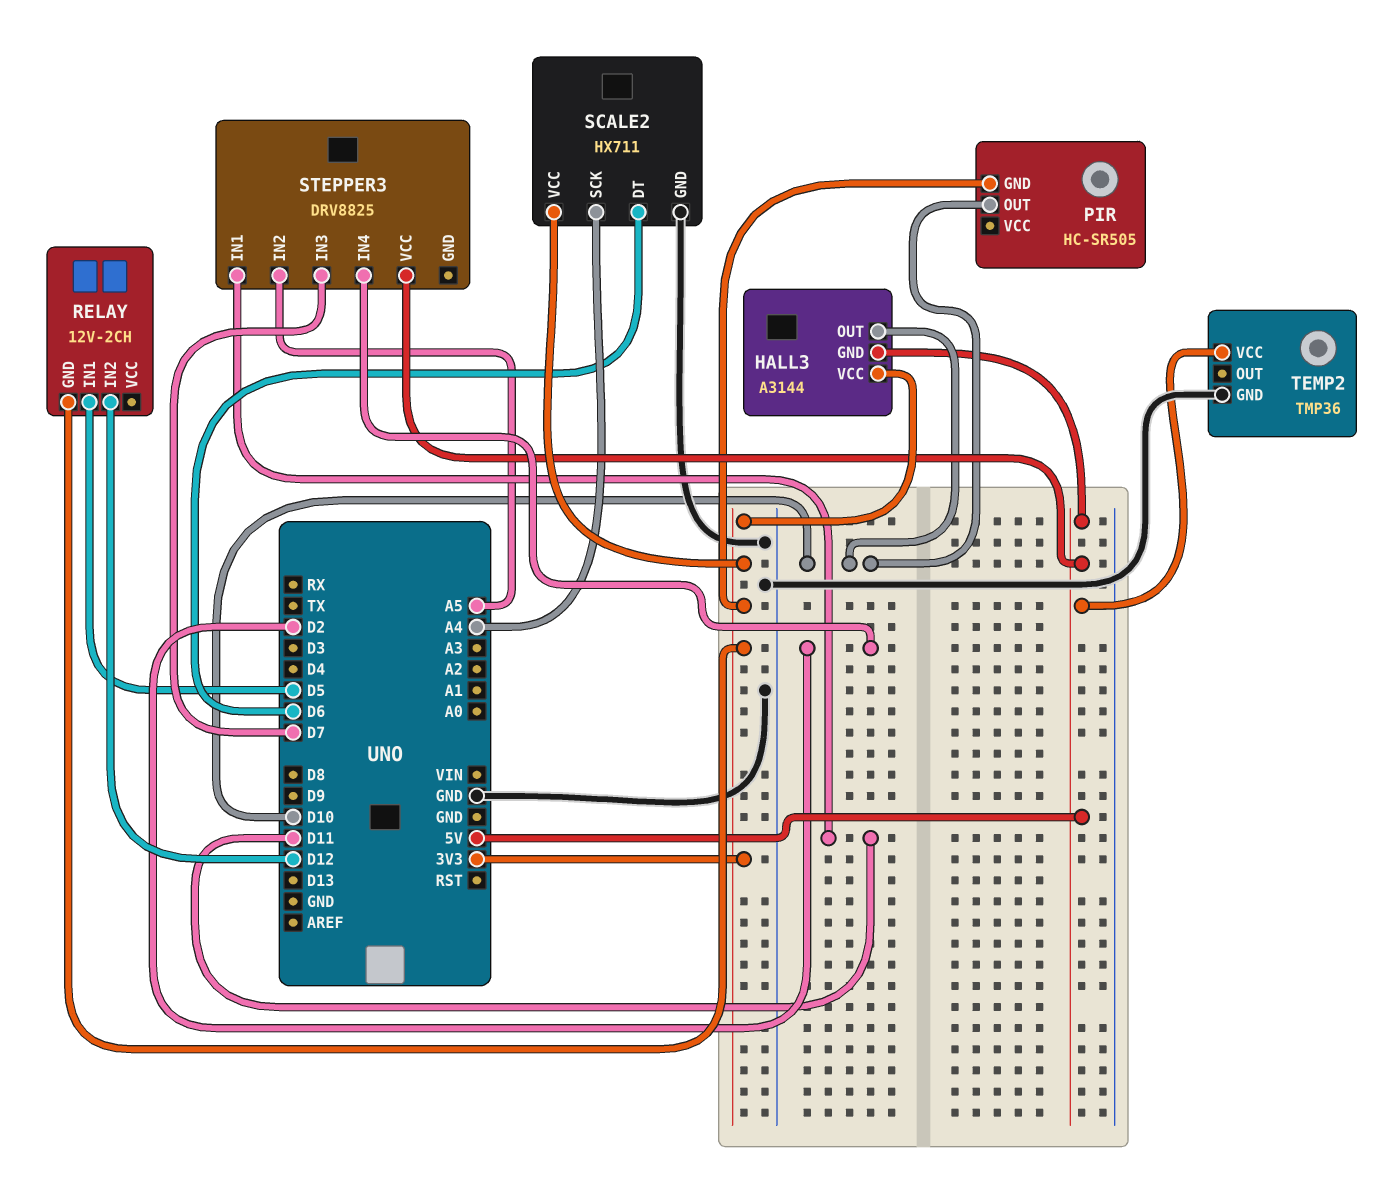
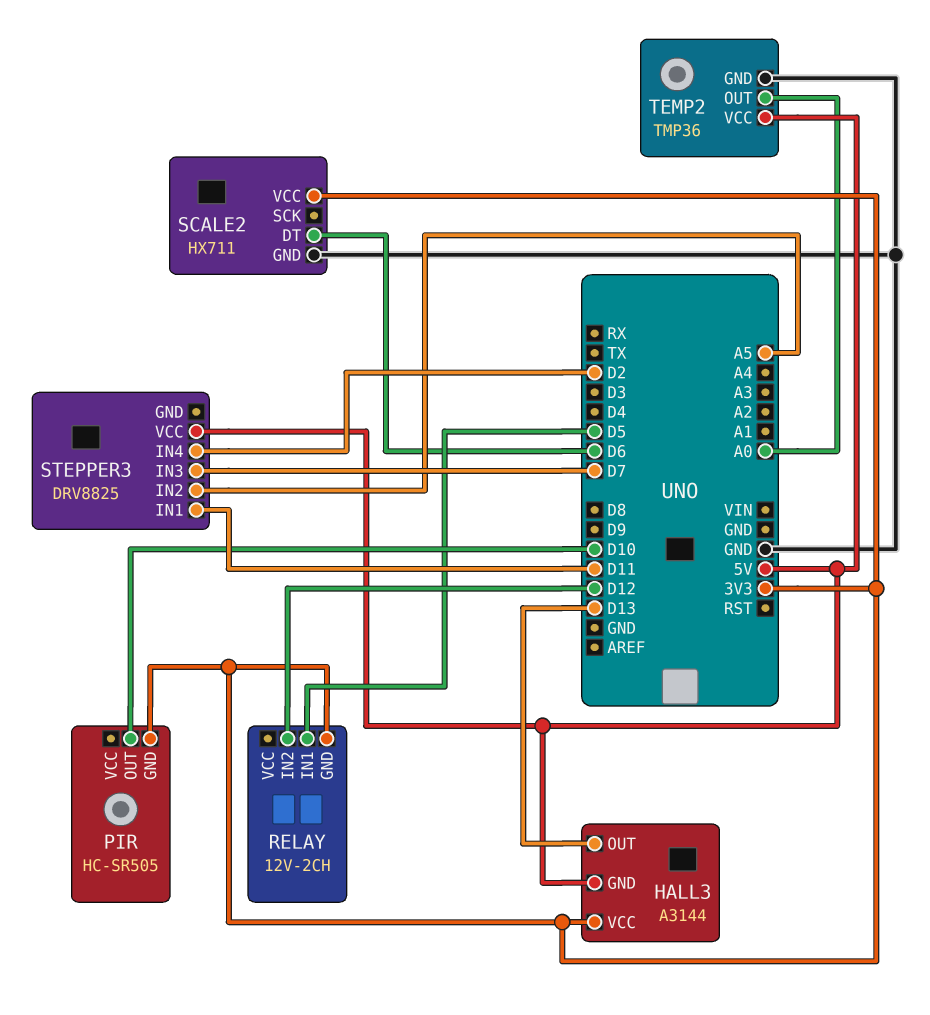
HALL3 pin OUT: D10 -> D13
SCALE2 pin SCK: A4 -> none
TEMP2 pin OUT: none -> A0

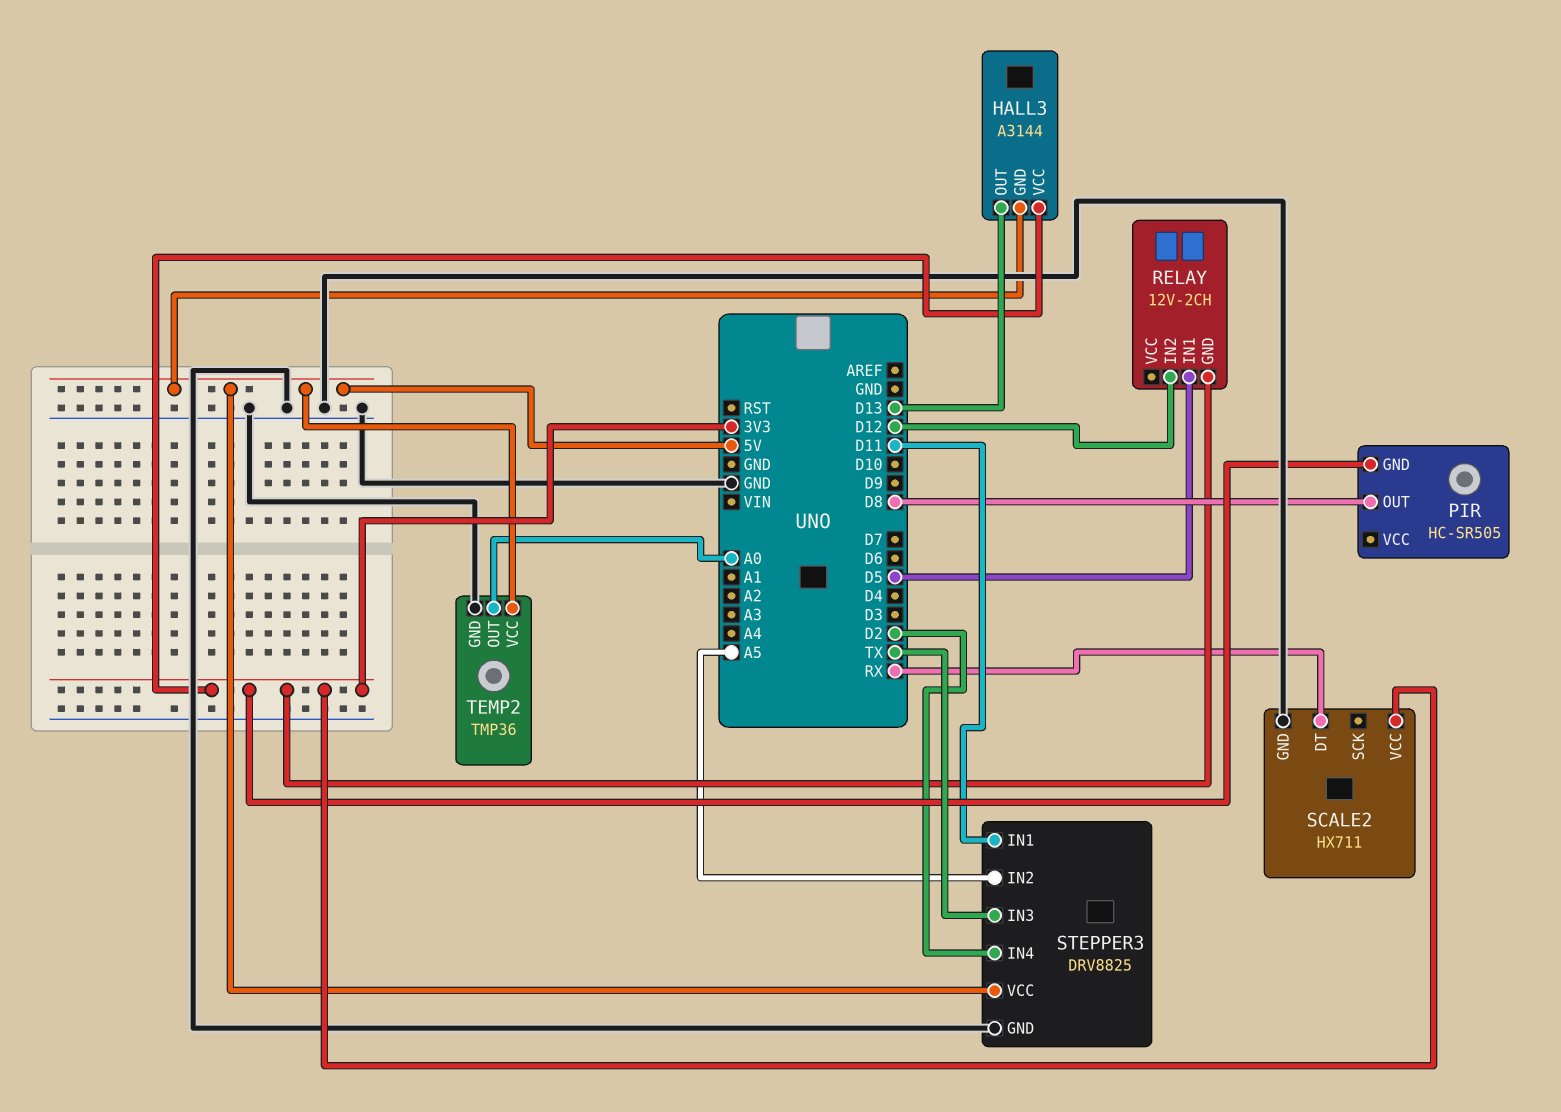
PIR pin OUT: D10 -> D8
SCALE2 pin DT: D6 -> RX
STEPPER3 pin GND: none -> GND
STEPPER3 pin IN3: D7 -> TX

